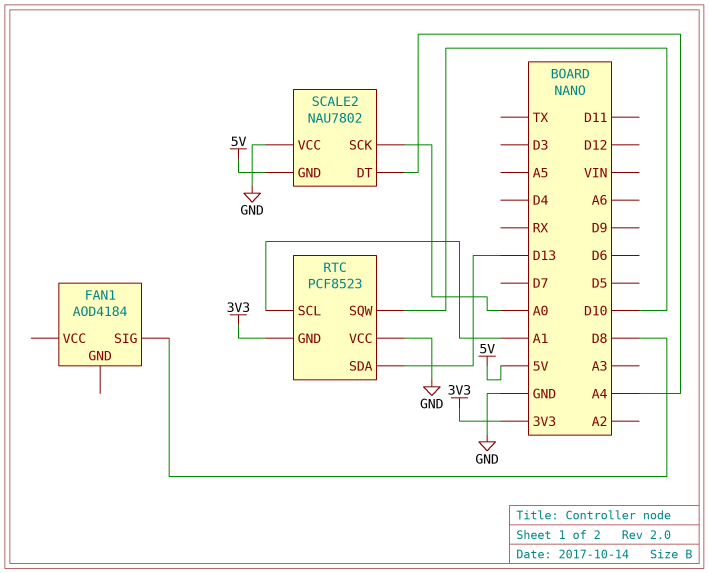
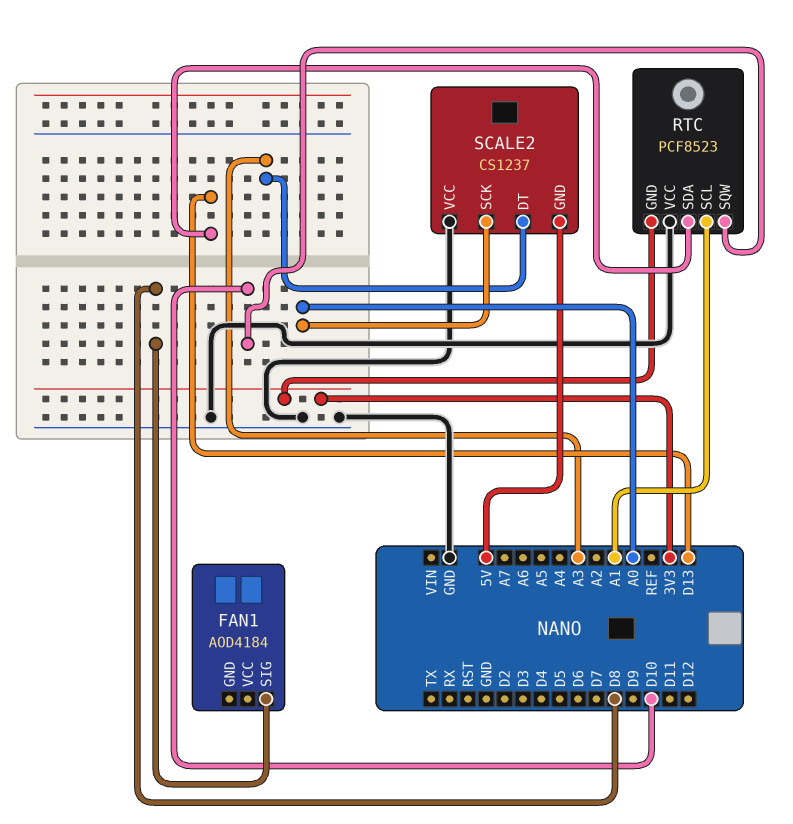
SCALE2: NAU7802 -> CS1237
SCALE2 pin DT: A4 -> A3

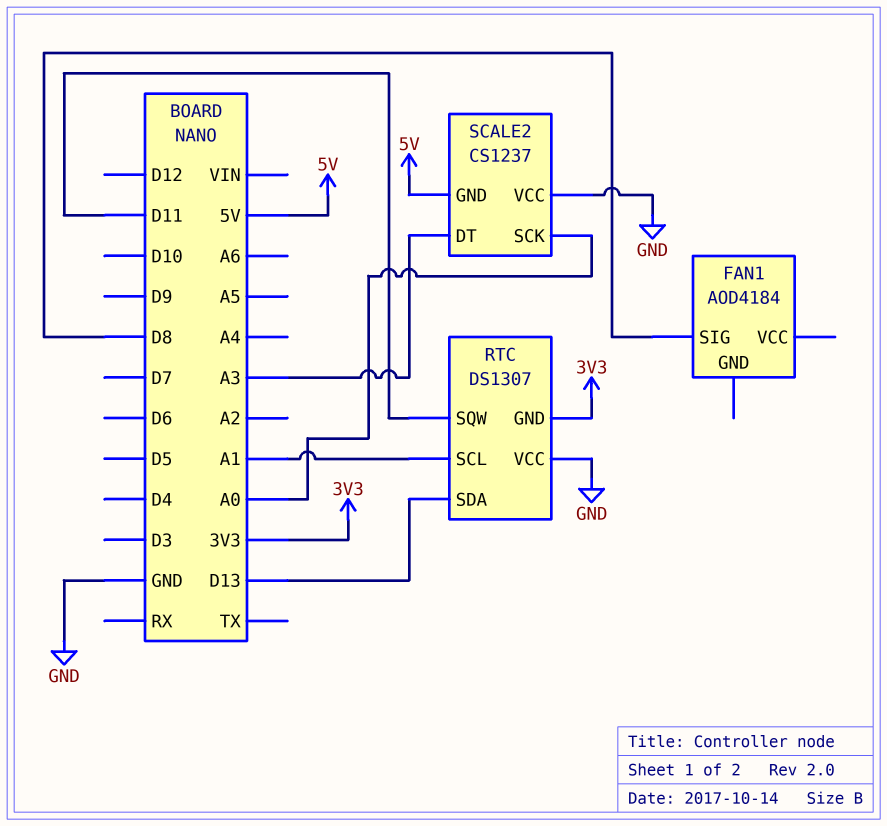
RTC: PCF8523 -> DS1307
RTC pin SQW: D10 -> D11

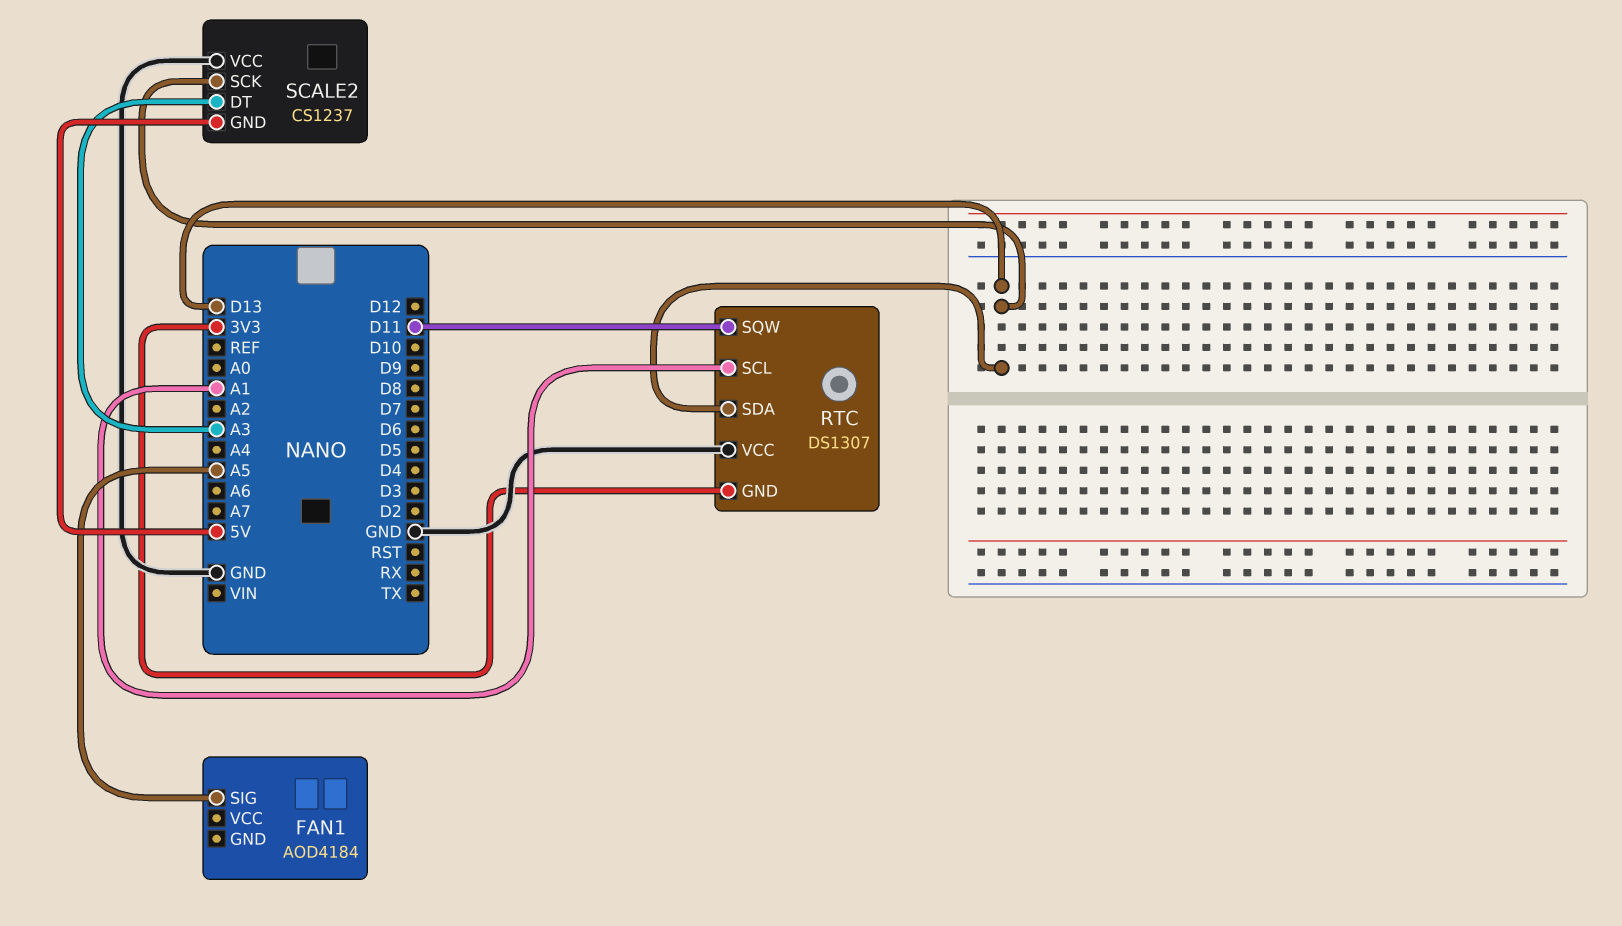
FAN1 pin SIG: D8 -> A5
SCALE2 pin SCK: A0 -> D13

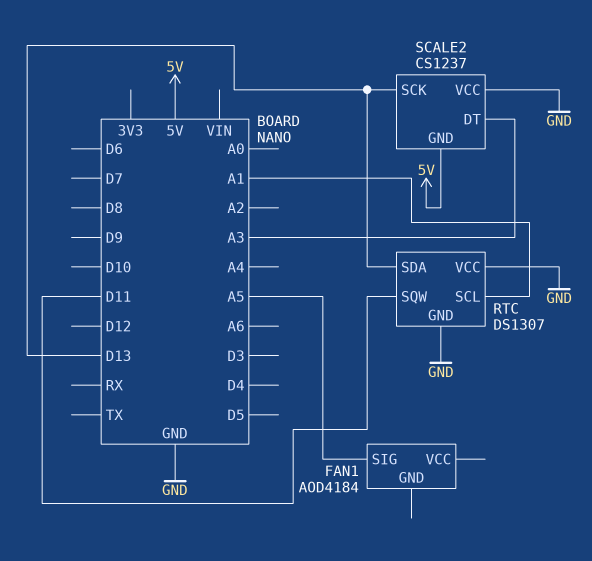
RTC pin GND: 3V3 -> GND

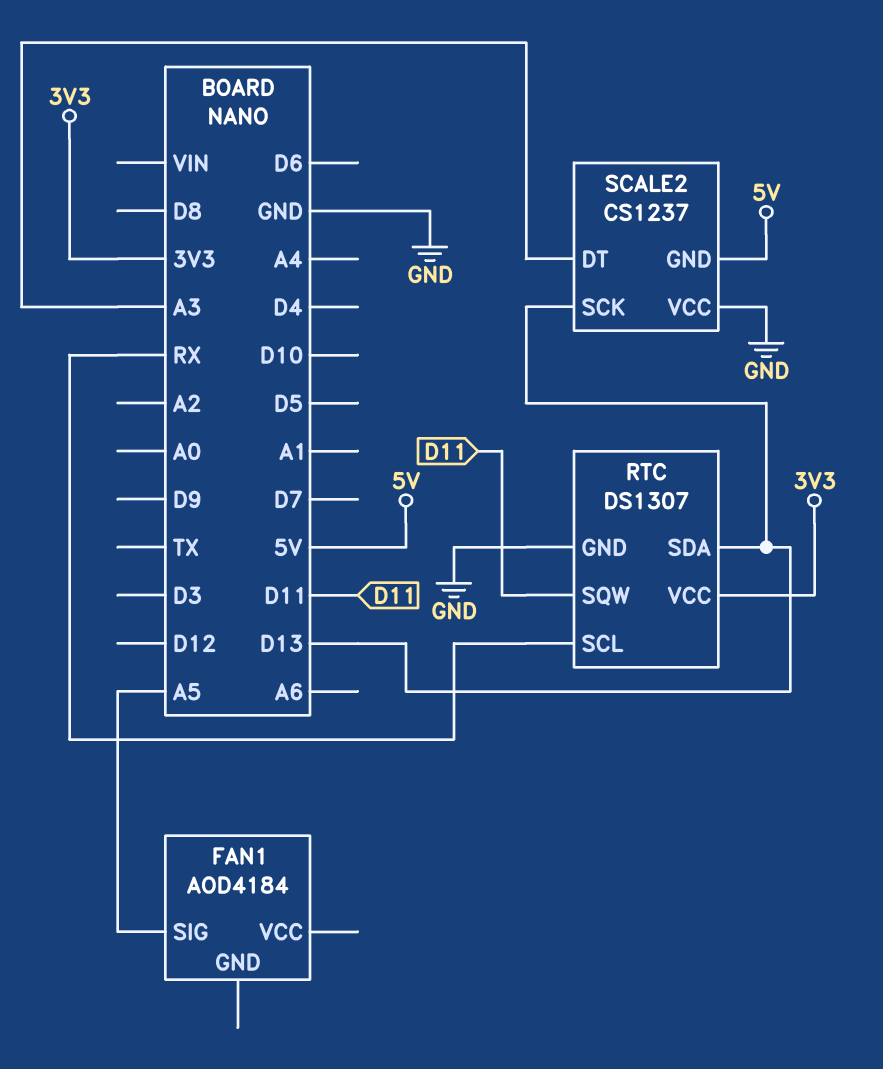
RTC pin SCL: A1 -> RX
RTC pin VCC: GND -> 3V3

